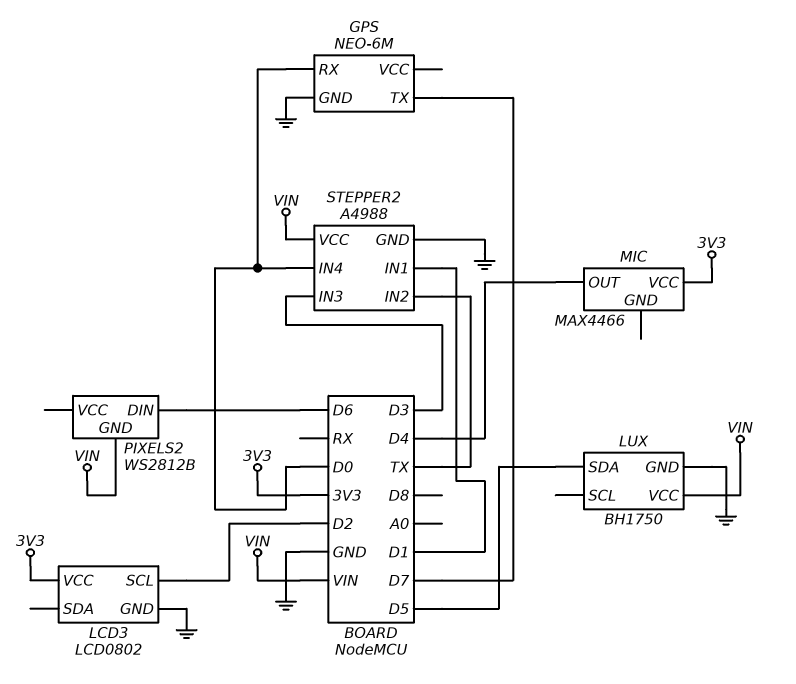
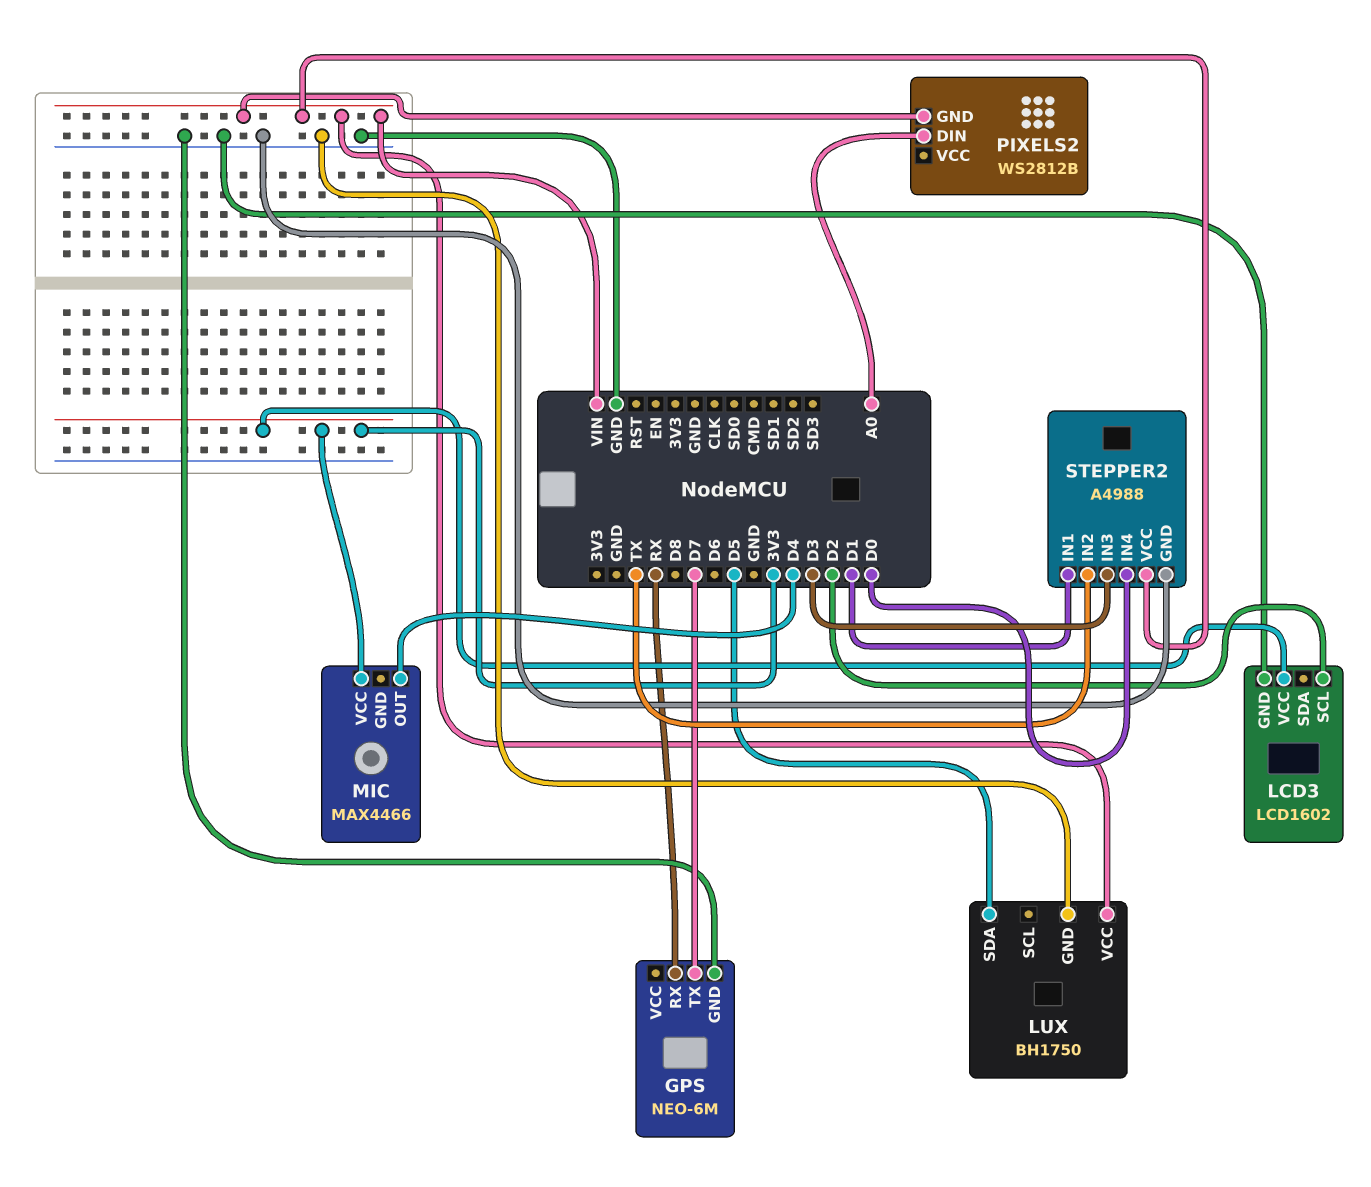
GPS pin RX: D0 -> RX
LCD3: LCD0802 -> LCD1602
PIXELS2 pin DIN: D6 -> A0

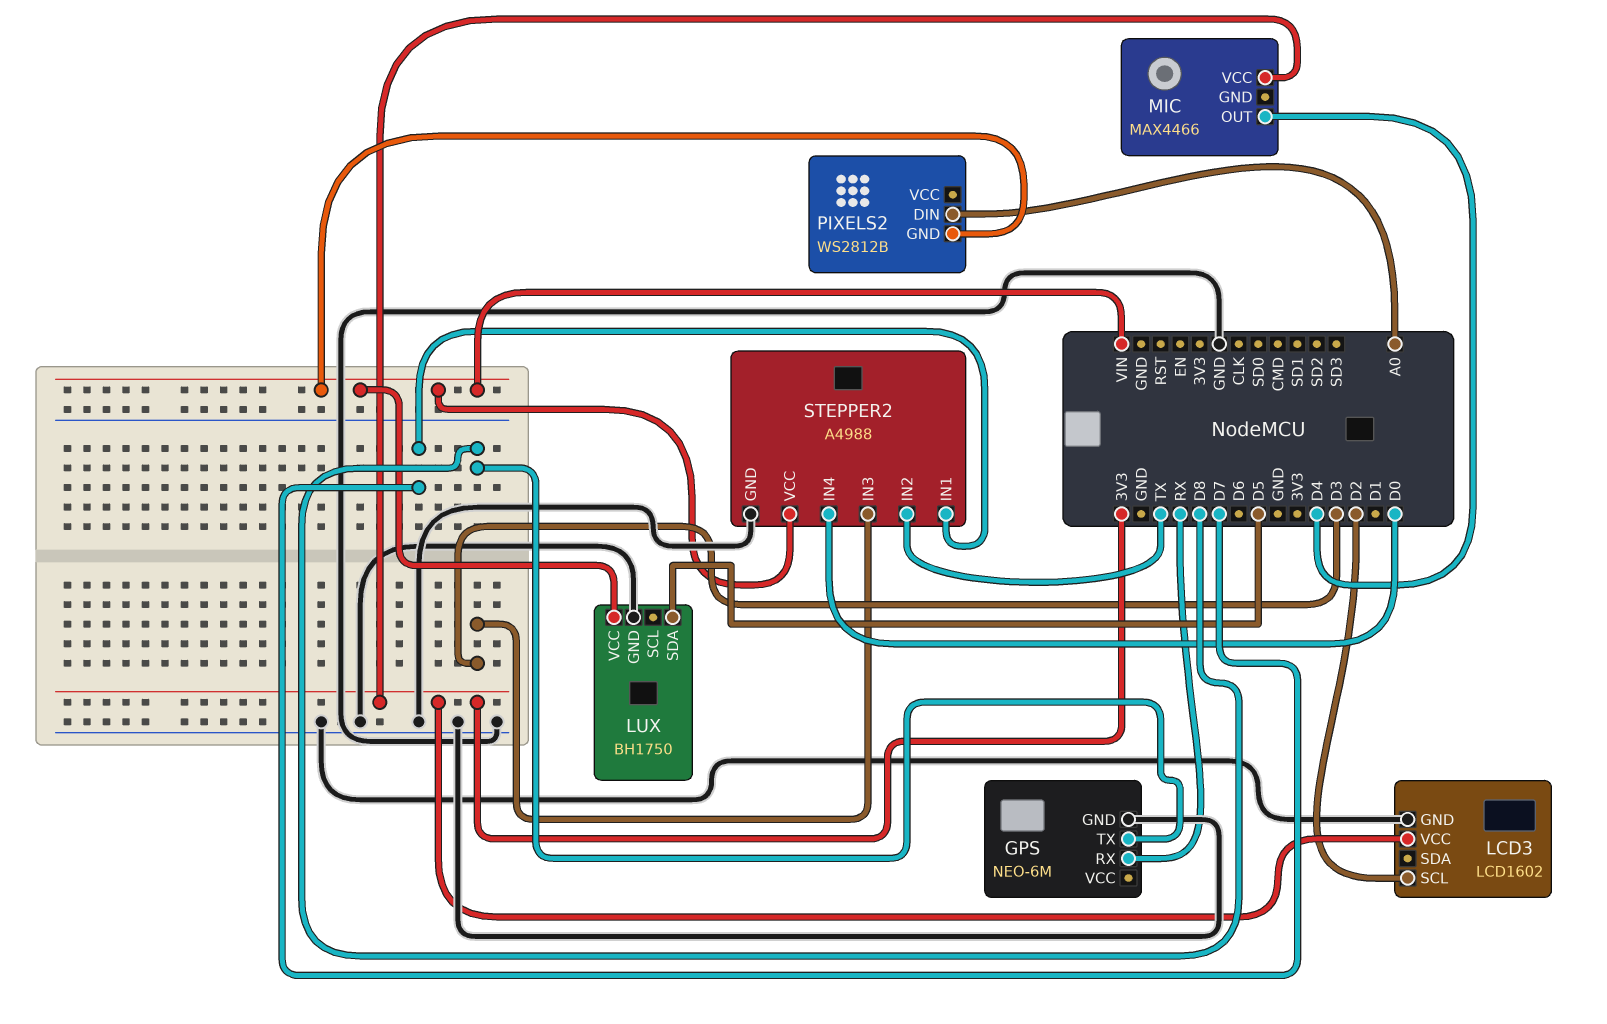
GPS pin TX: D7 -> D8
STEPPER2 pin IN1: D1 -> D7

